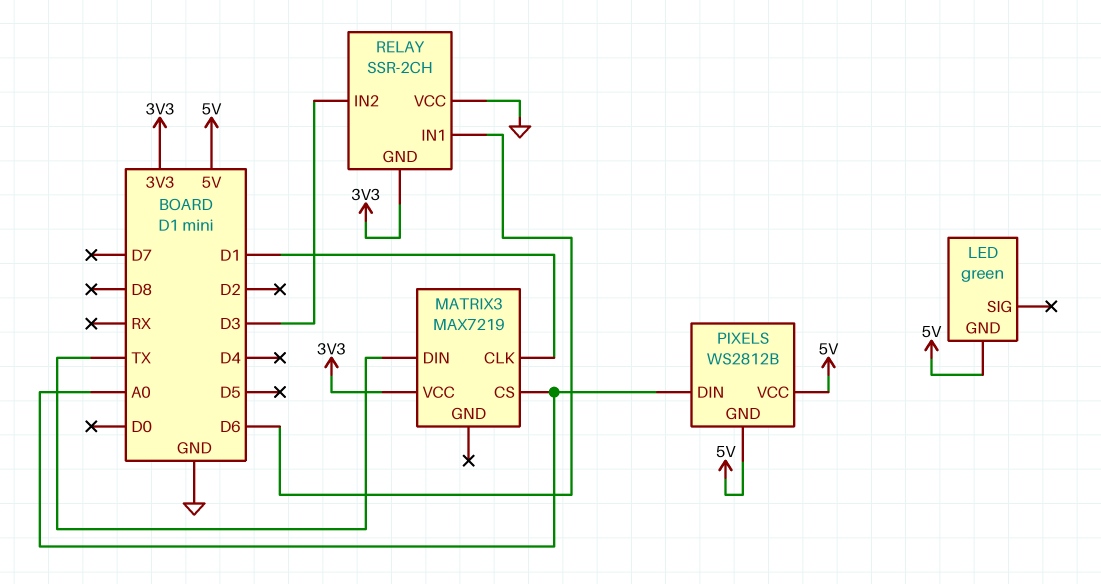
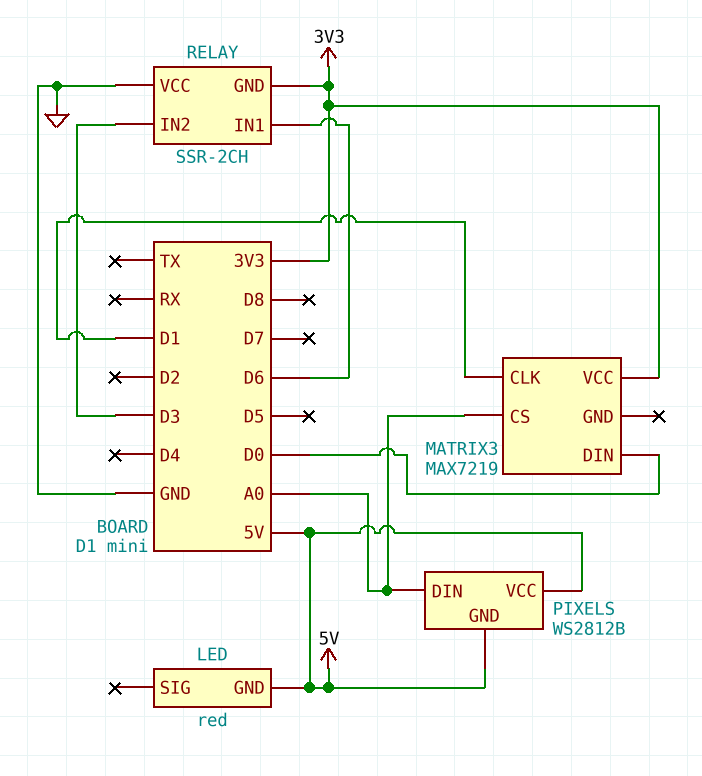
LED: green -> red
MATRIX3 pin DIN: TX -> D0

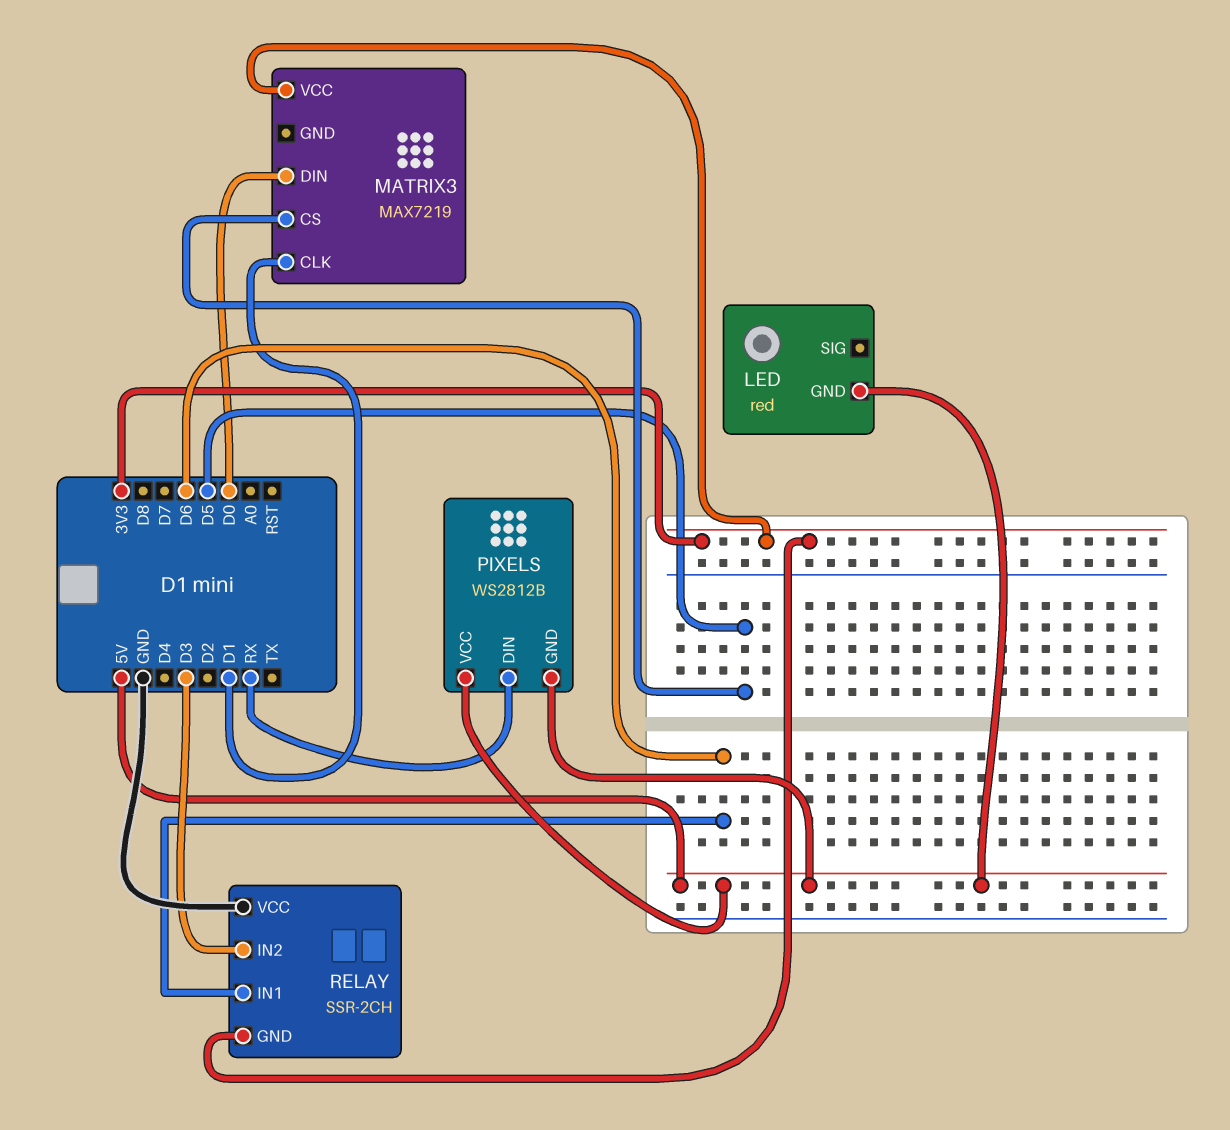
MATRIX3 pin CS: A0 -> D5
PIXELS pin DIN: A0 -> RX

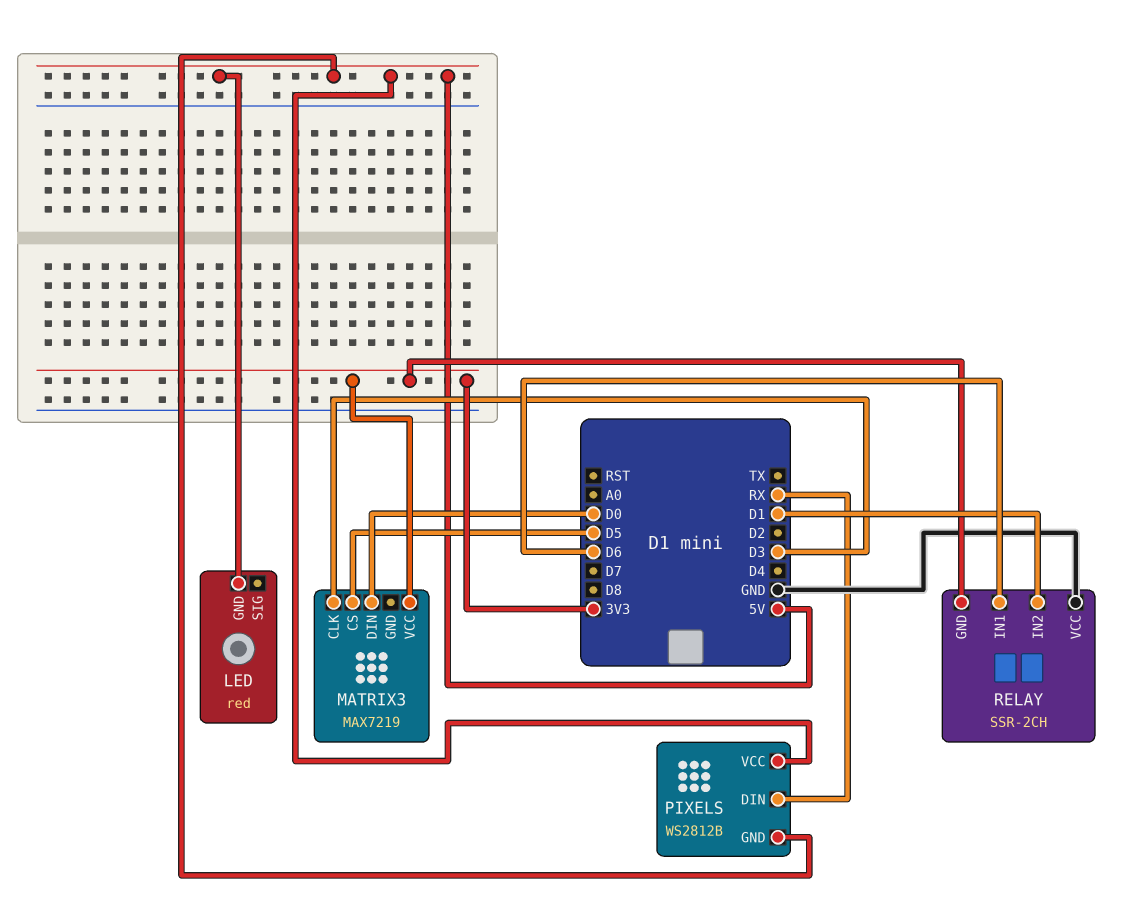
MATRIX3 pin CLK: D1 -> D3
RELAY pin IN2: D3 -> D1

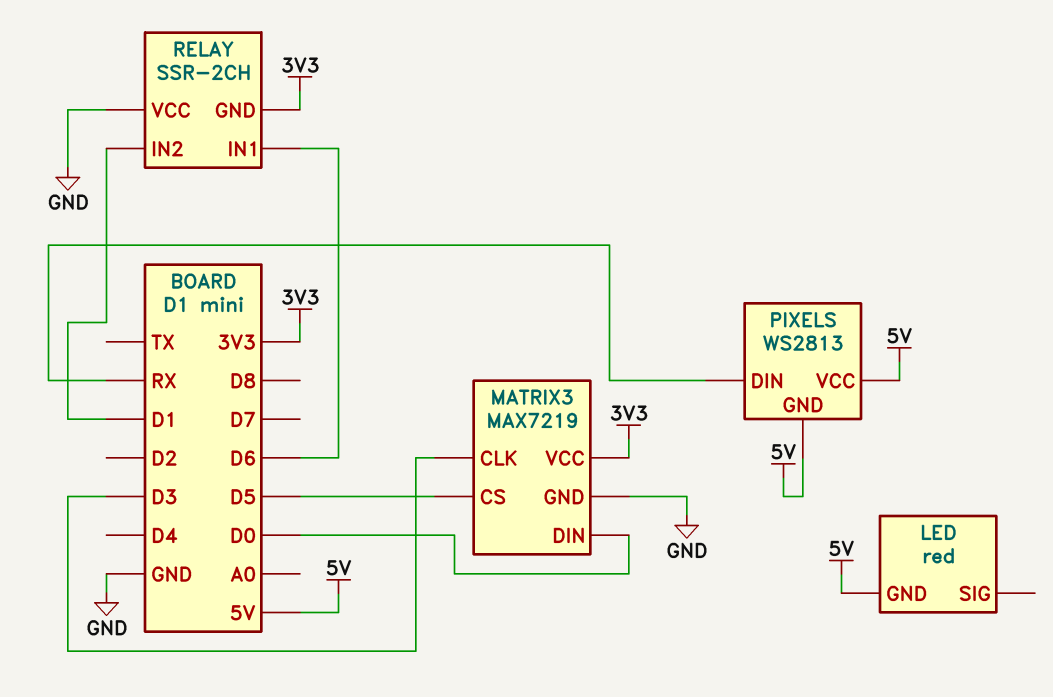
MATRIX3 pin GND: none -> GND
PIXELS: WS2812B -> WS2813

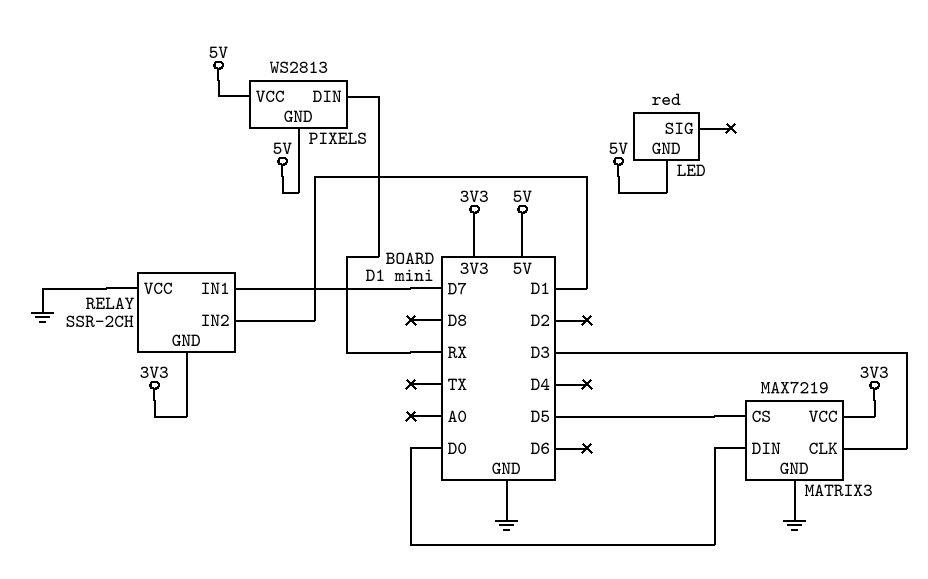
RELAY pin IN1: D6 -> D7

